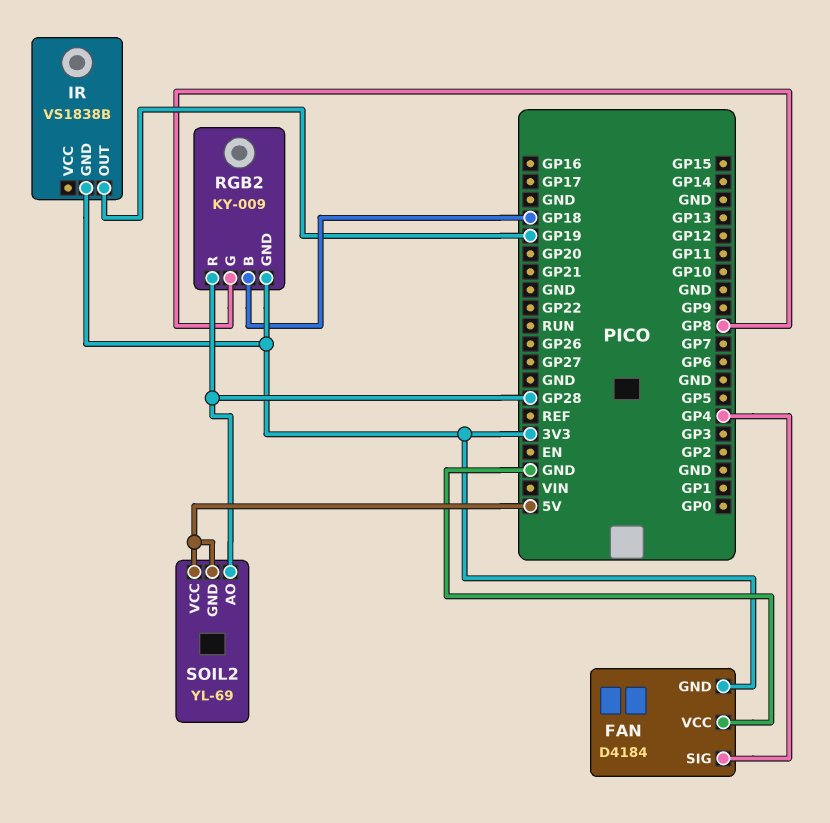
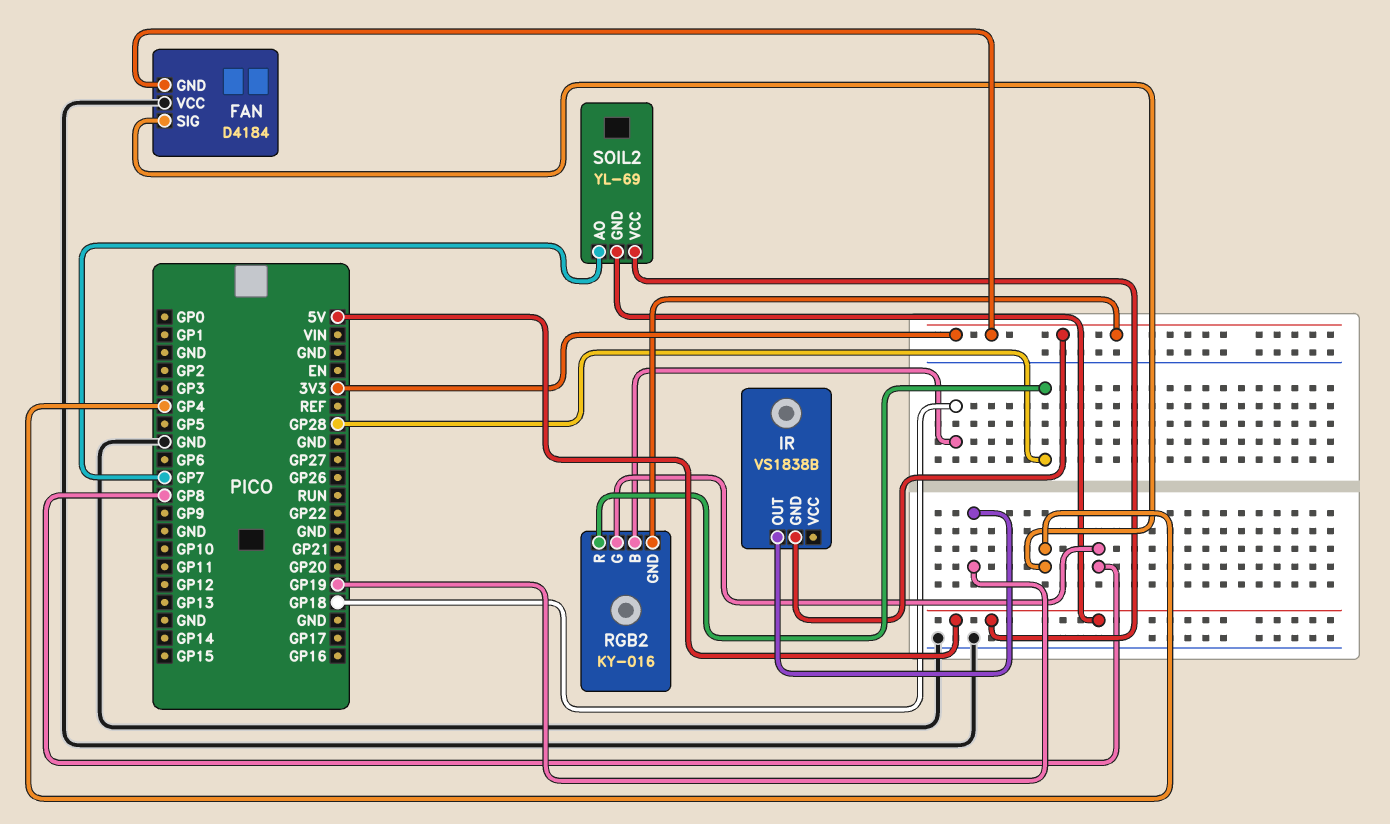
RGB2: KY-009 -> KY-016
SOIL2 pin AO: GP28 -> GP7

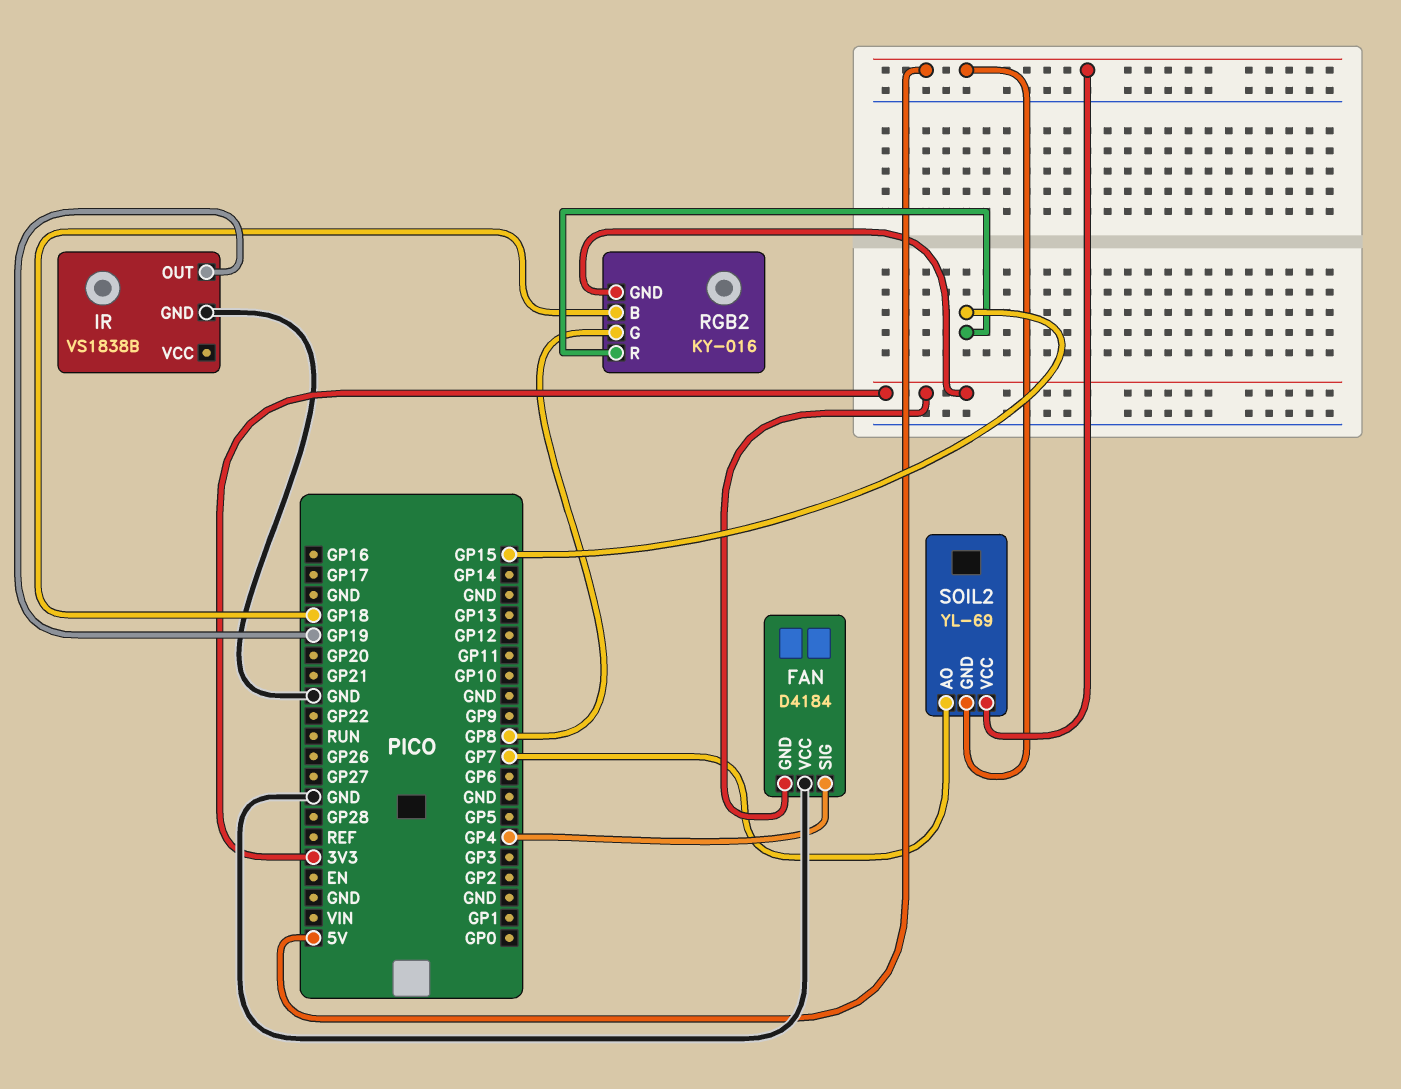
IR pin GND: 3V3 -> GND
RGB2 pin R: GP28 -> GP15

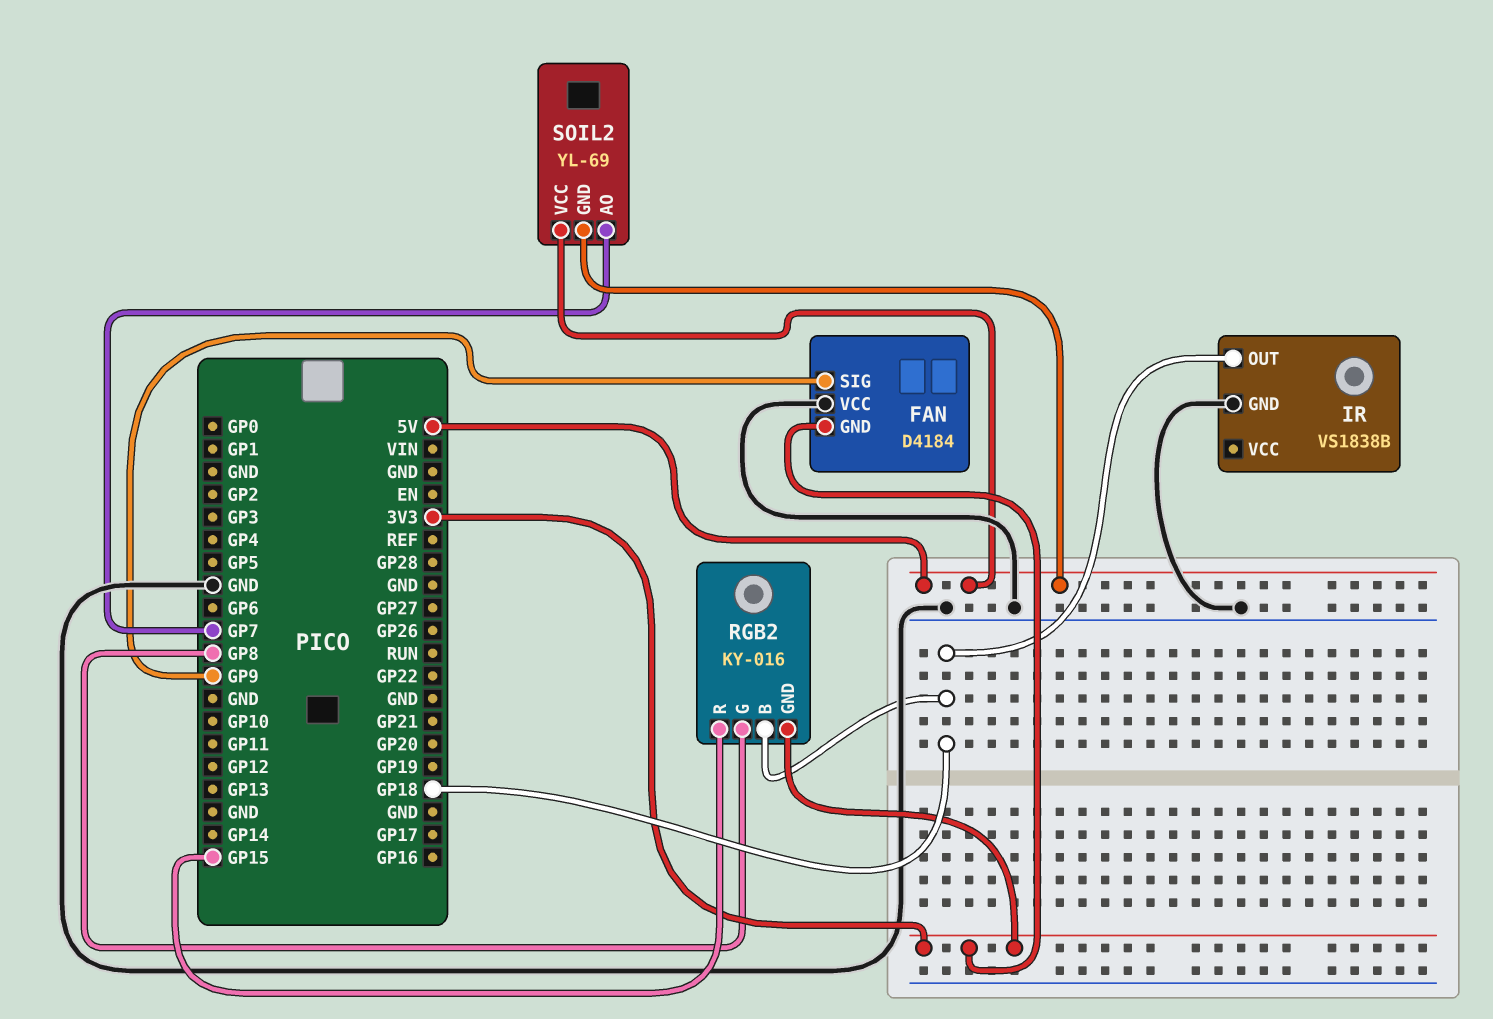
FAN pin SIG: GP4 -> GP9
IR pin OUT: GP19 -> GP18

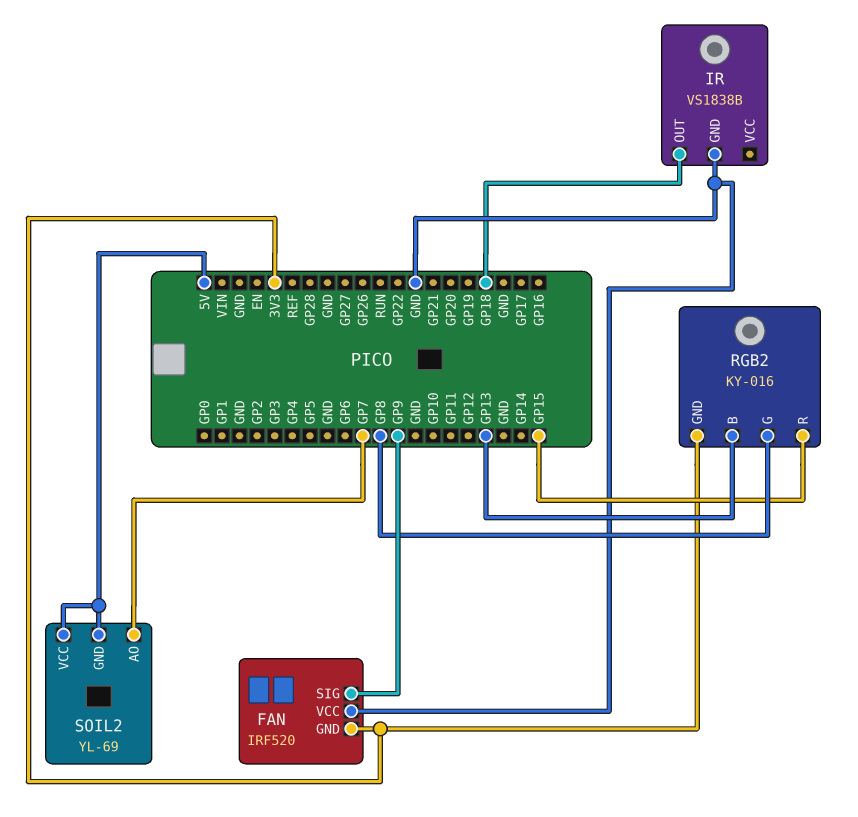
FAN: D4184 -> IRF520
RGB2 pin B: GP18 -> GP13

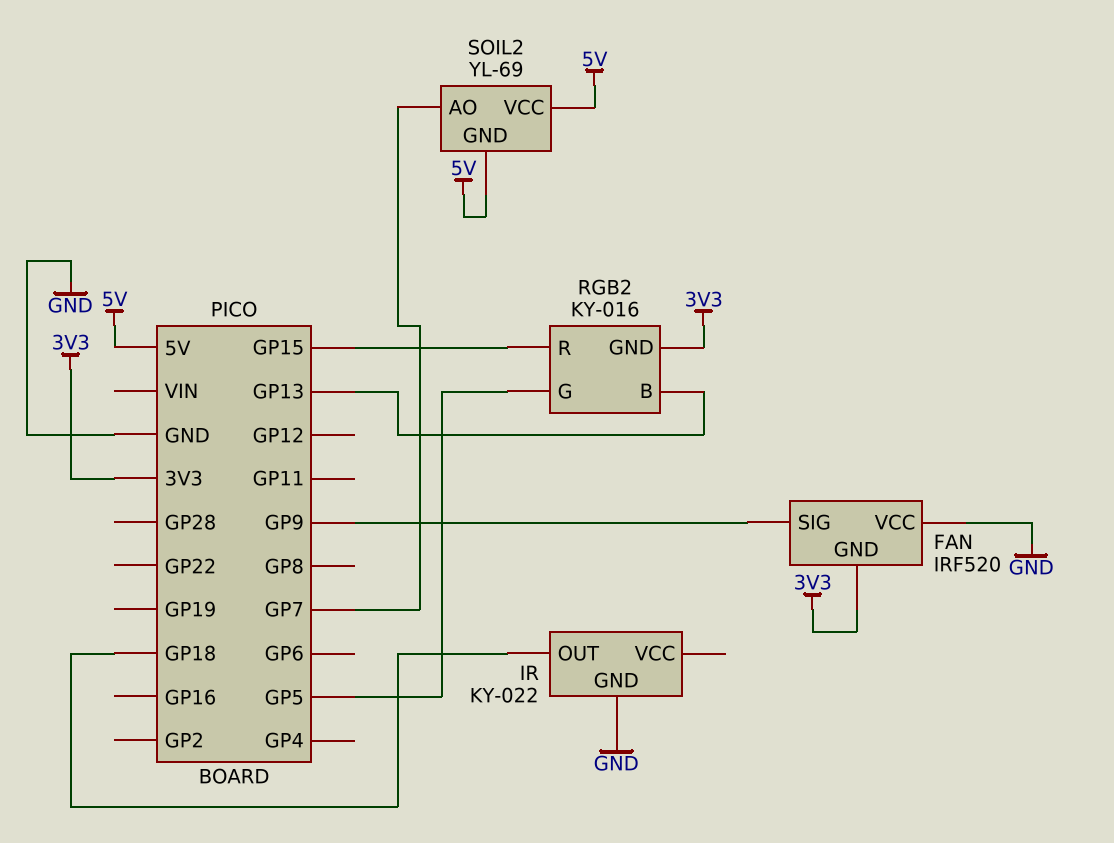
IR: VS1838B -> KY-022
RGB2 pin G: GP8 -> GP5

